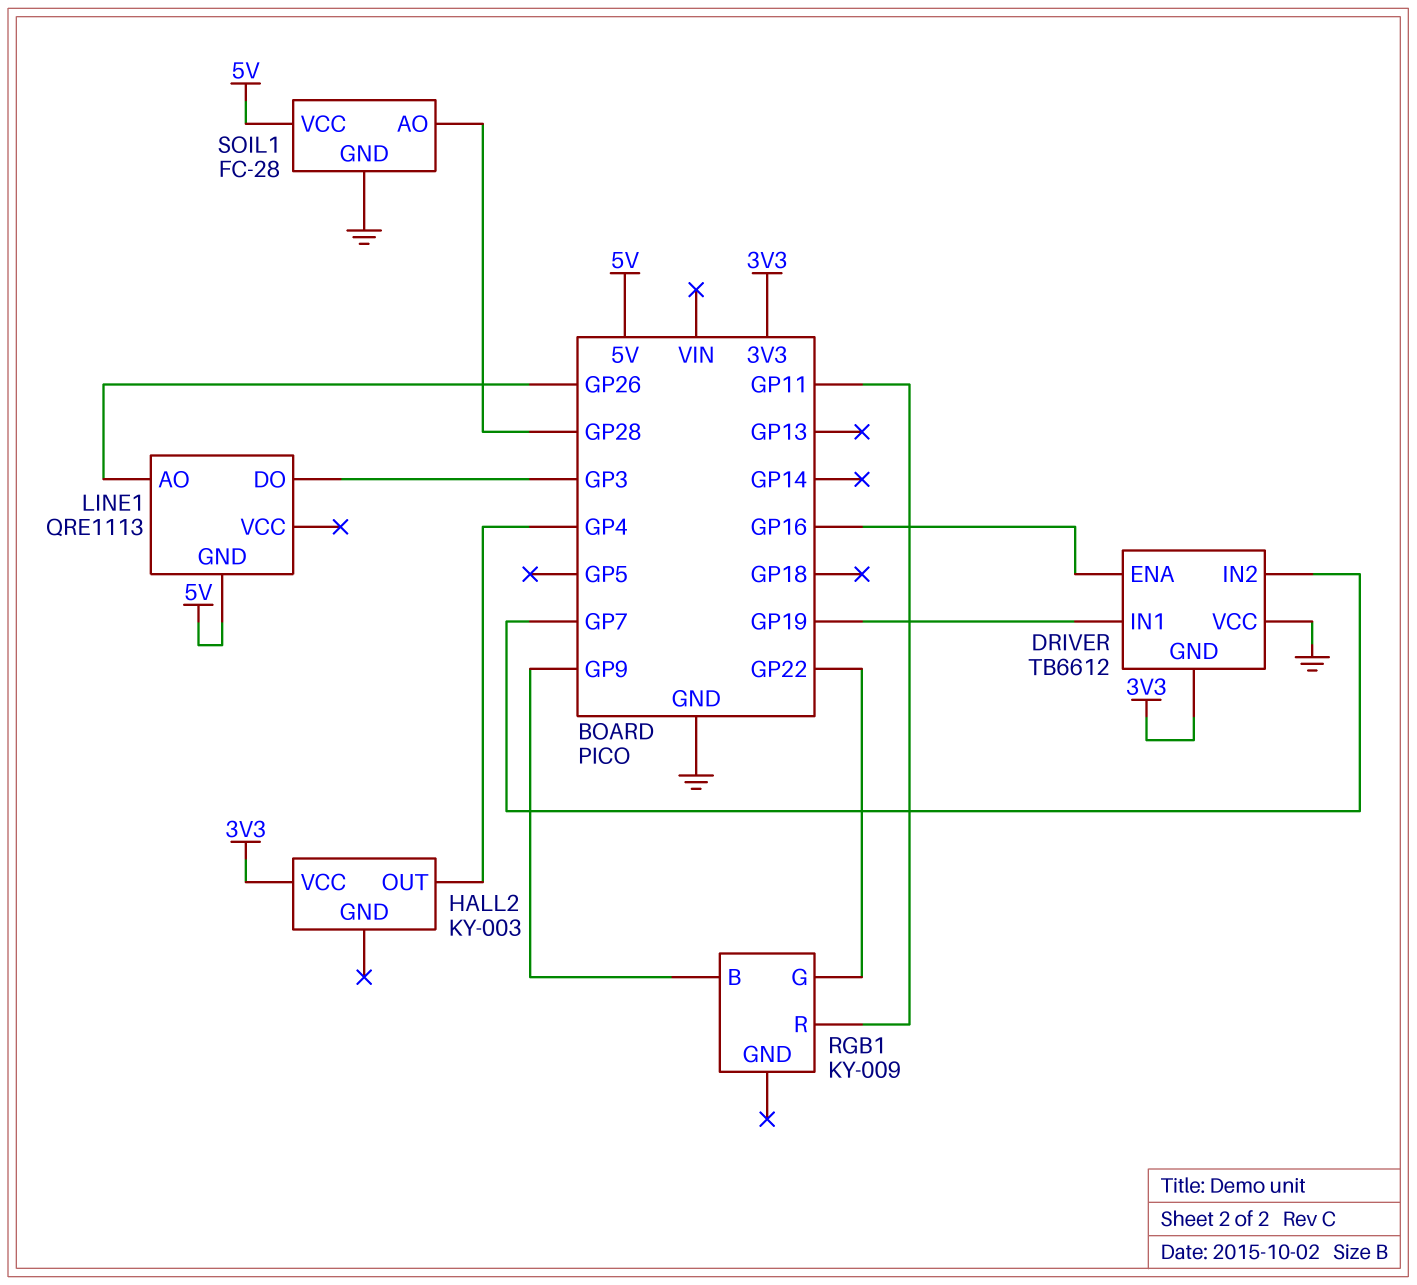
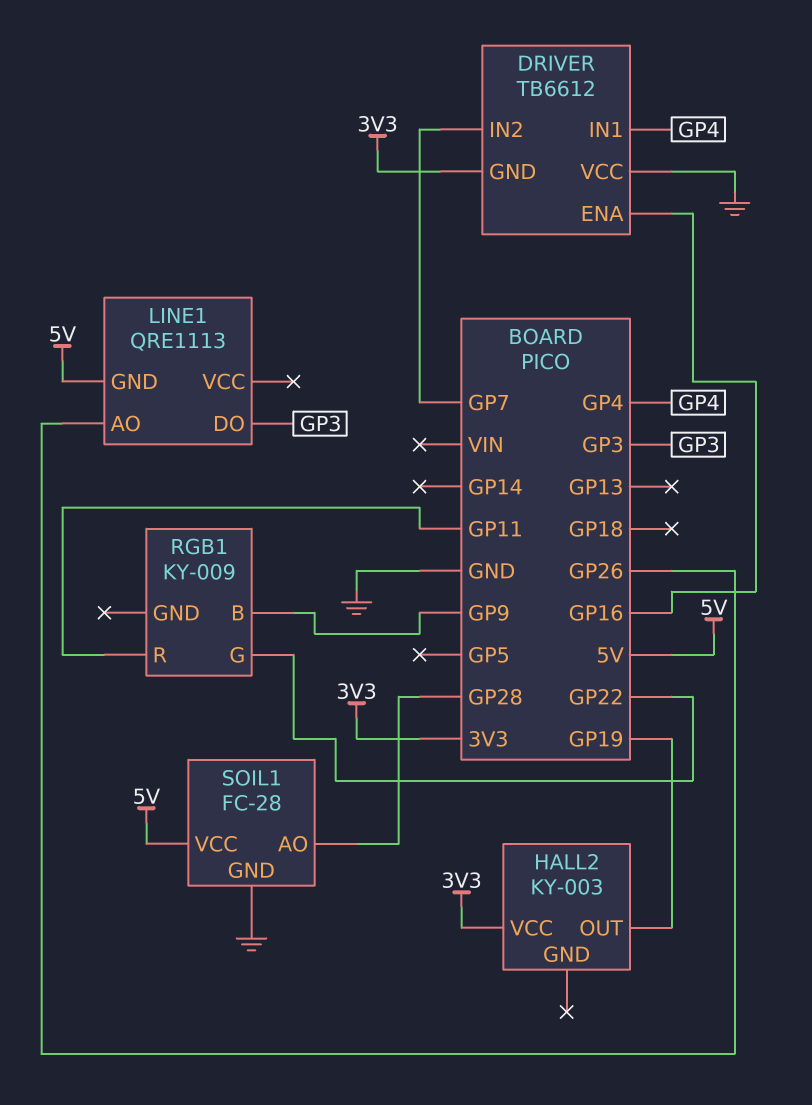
DRIVER pin IN1: GP19 -> GP4
HALL2 pin OUT: GP4 -> GP19

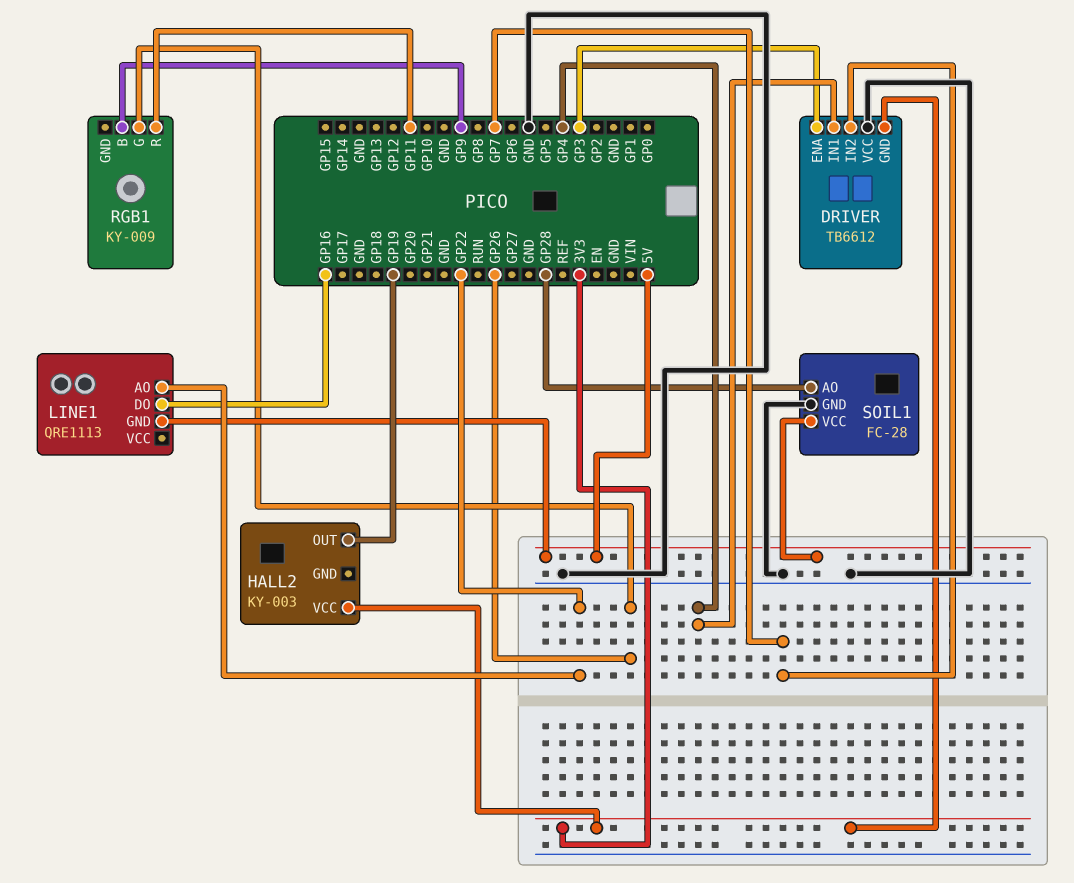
DRIVER pin ENA: GP16 -> GP3
LINE1 pin AO: GP26 -> GP22
LINE1 pin DO: GP3 -> GP16
RGB1 pin G: GP22 -> GP26

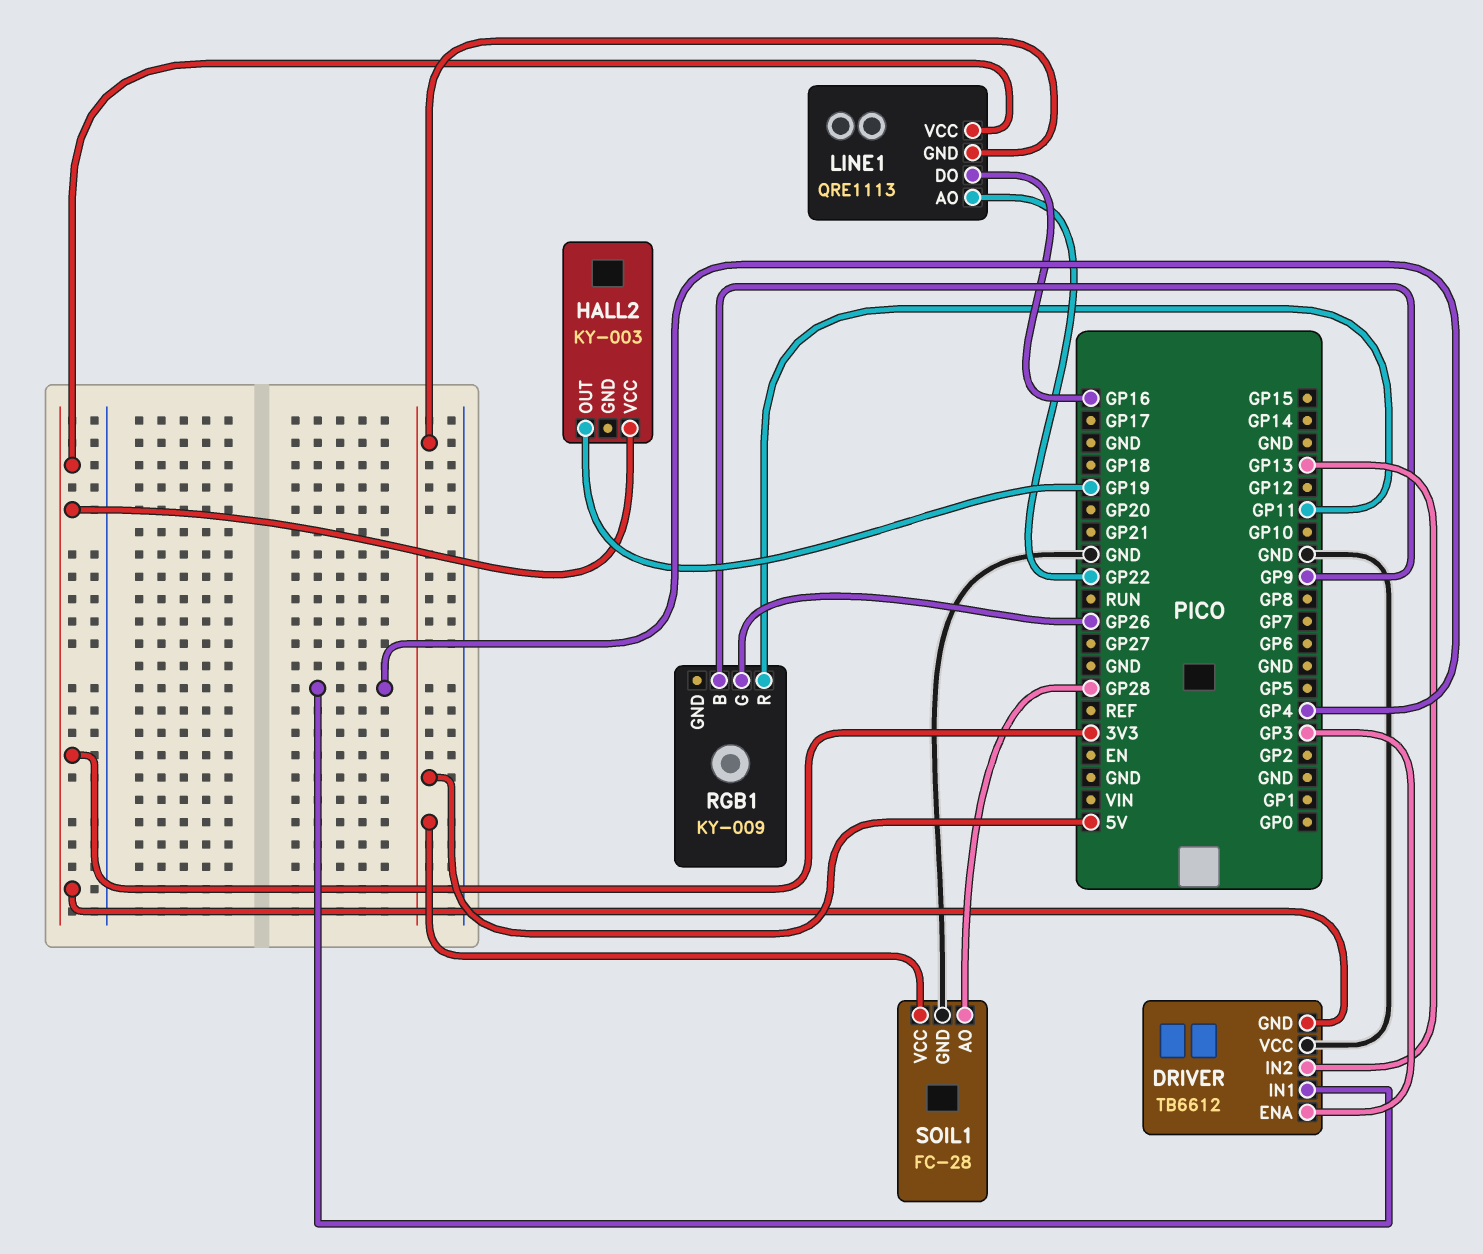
DRIVER pin IN2: GP7 -> GP13
LINE1 pin VCC: none -> 3V3

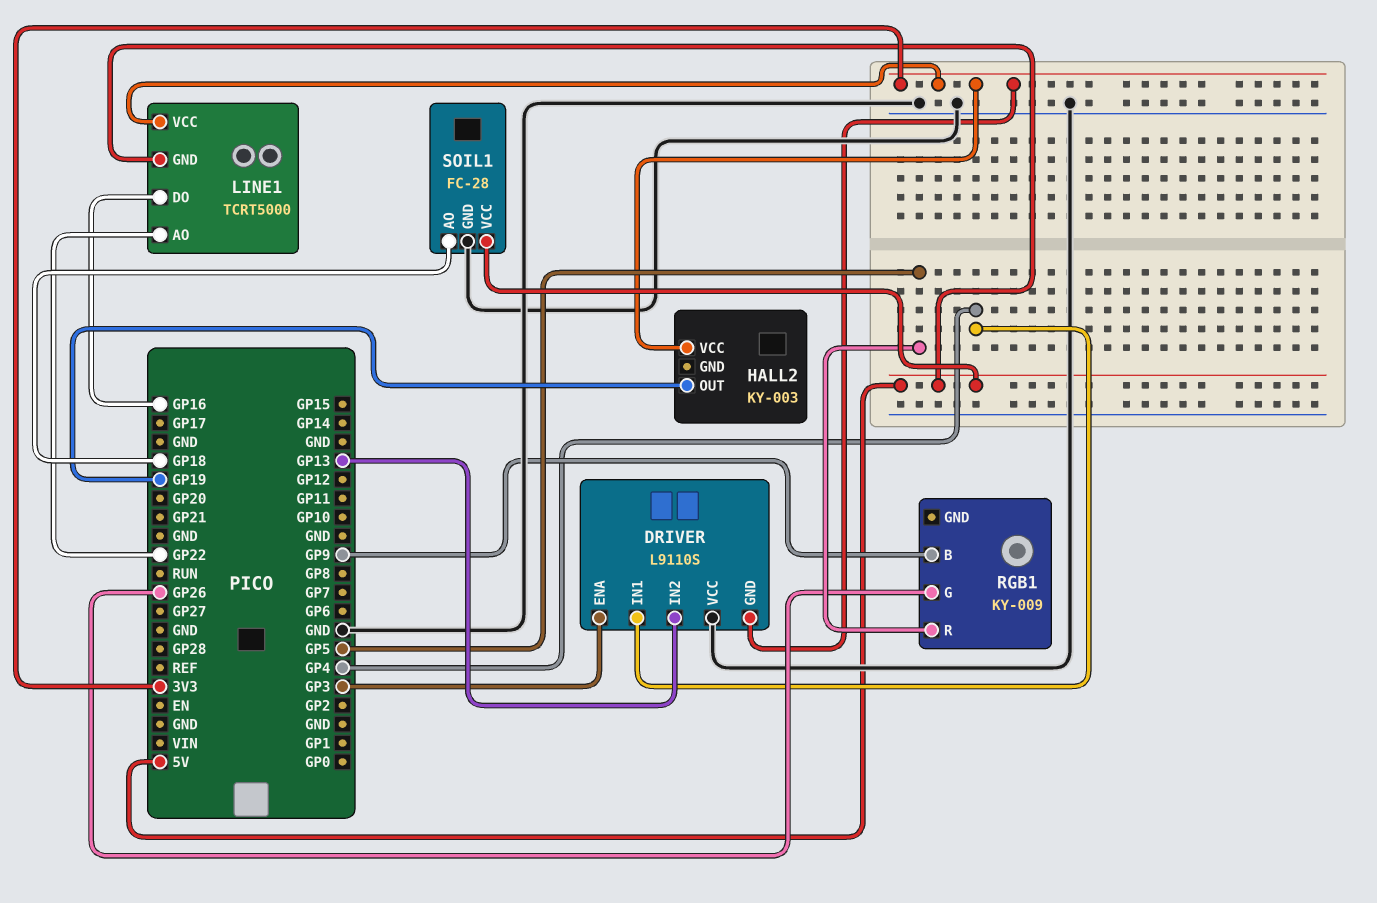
DRIVER: TB6612 -> L9110S
LINE1: QRE1113 -> TCRT5000
RGB1 pin R: GP11 -> GP5
SOIL1 pin AO: GP28 -> GP18

